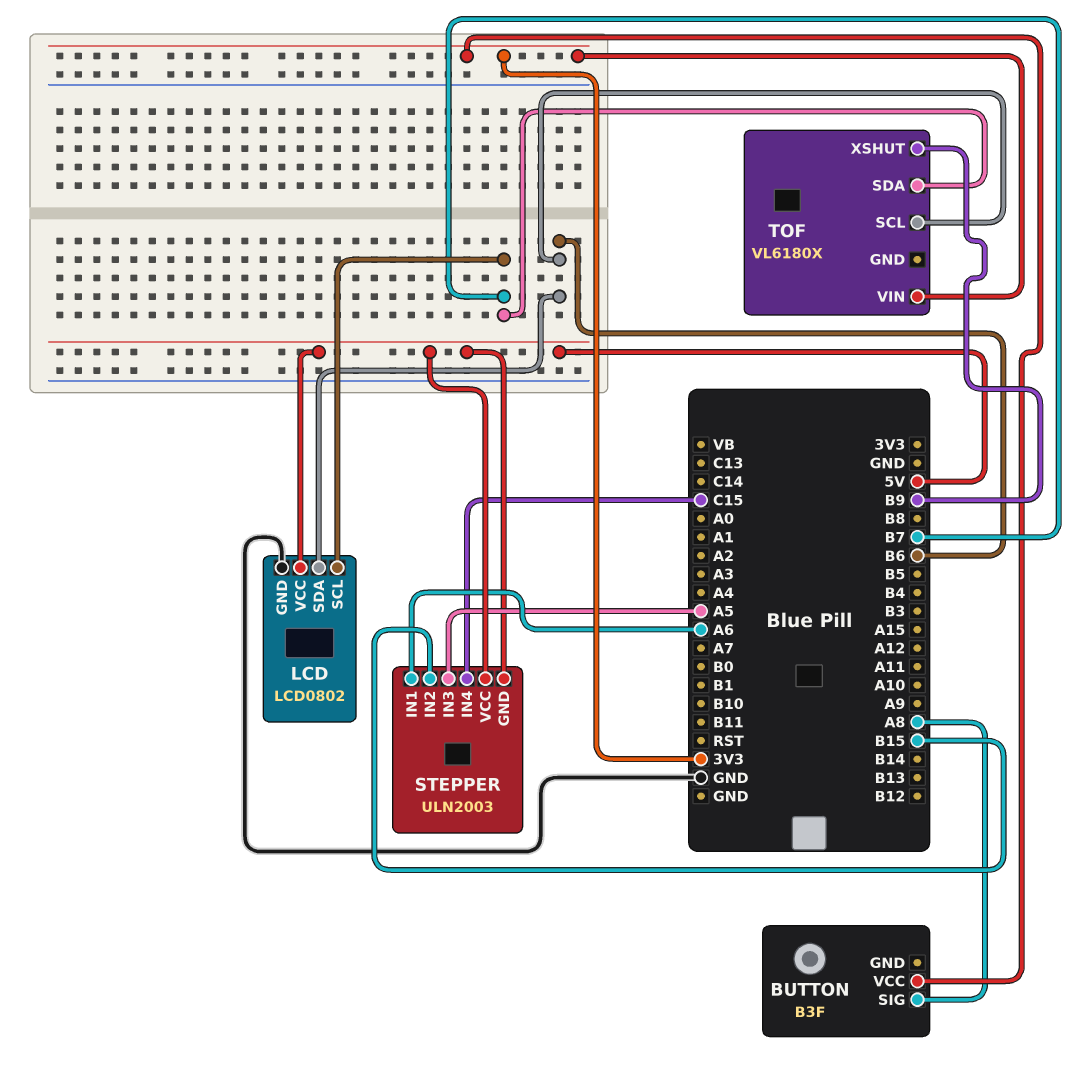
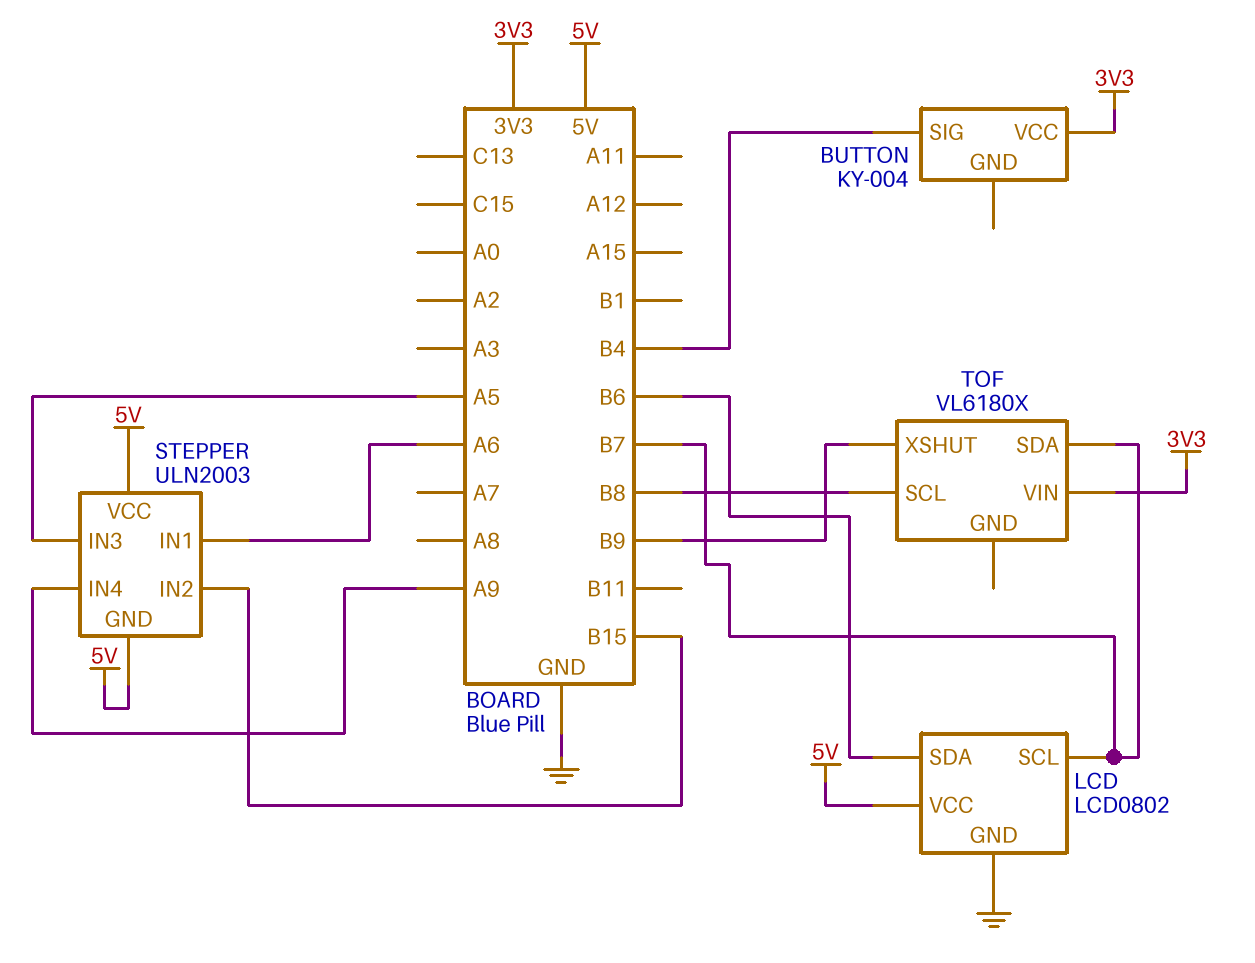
BUTTON: B3F -> KY-004
BUTTON pin SIG: A8 -> B4
STEPPER pin IN4: C15 -> A9
TOF pin SCL: B6 -> B8

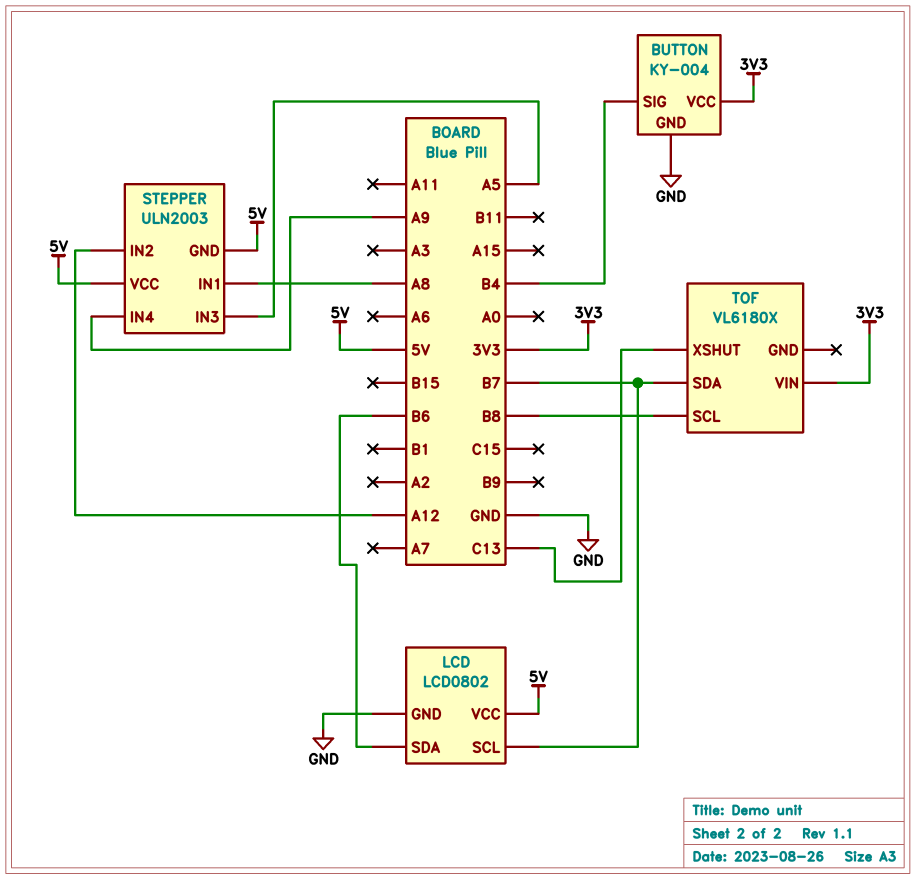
BUTTON pin GND: none -> GND
STEPPER pin IN1: A6 -> A8
STEPPER pin IN2: B15 -> A12
TOF pin XSHUT: B9 -> C13

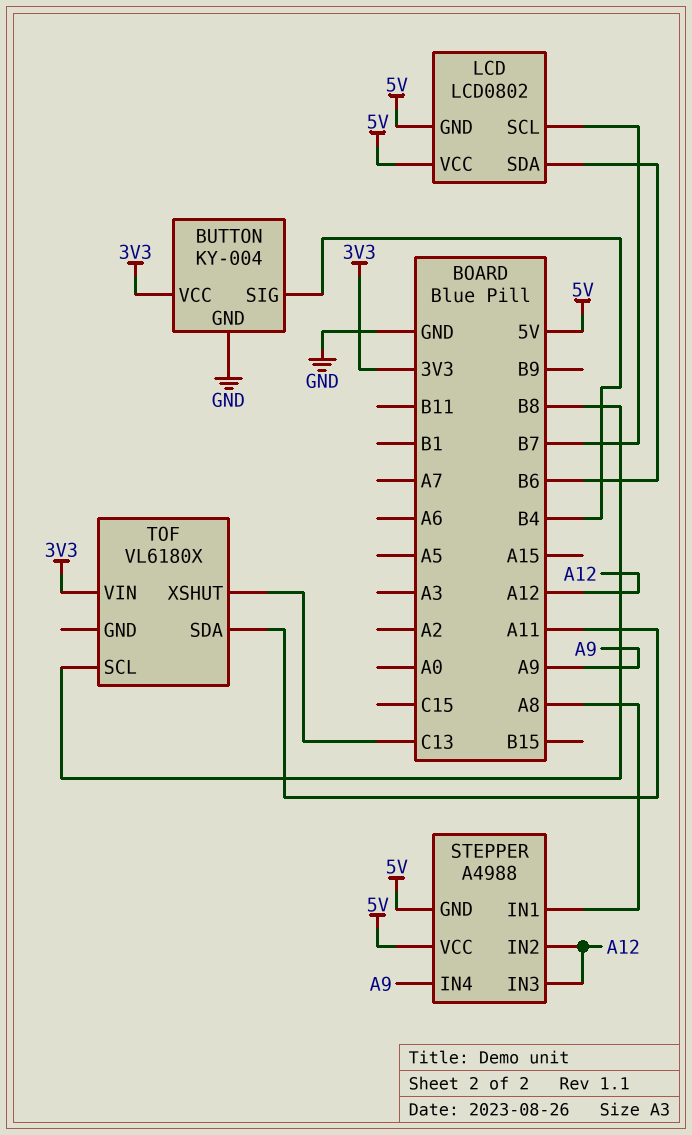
LCD pin GND: GND -> 5V
STEPPER: ULN2003 -> A4988
STEPPER pin IN3: A5 -> A12
TOF pin SDA: B7 -> A11

